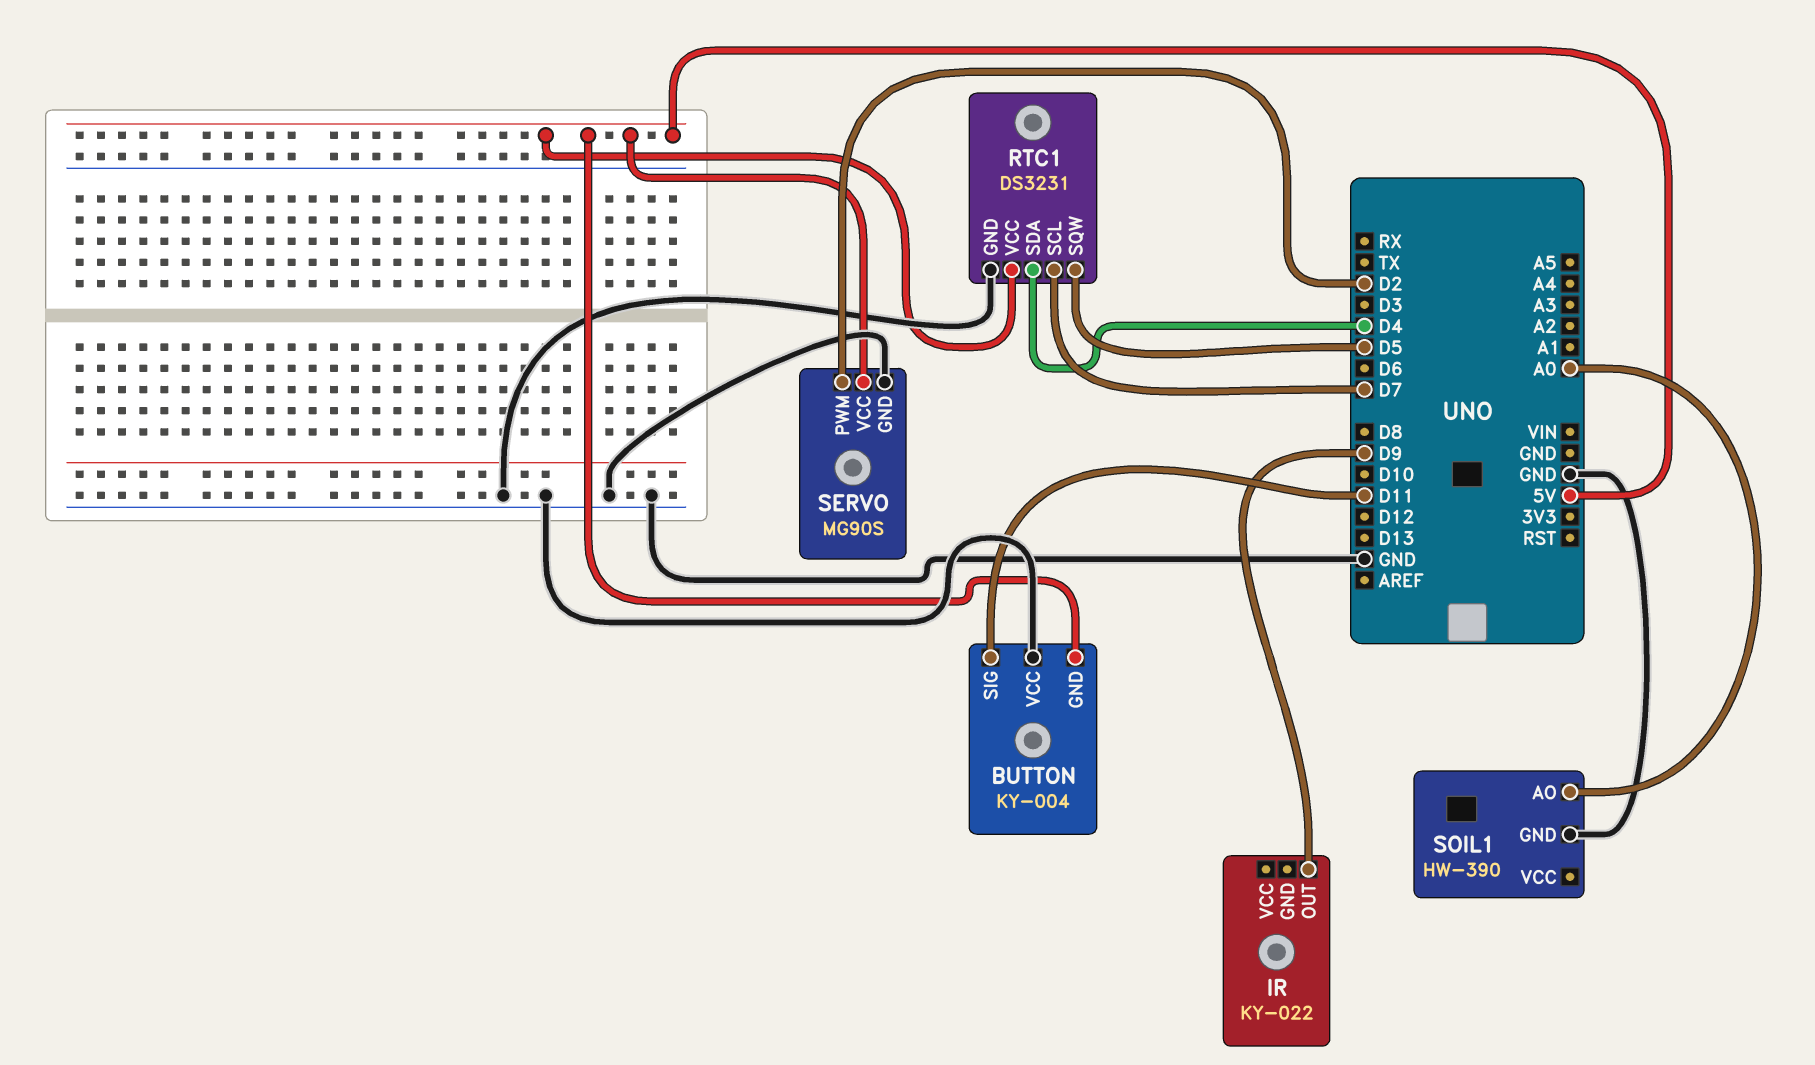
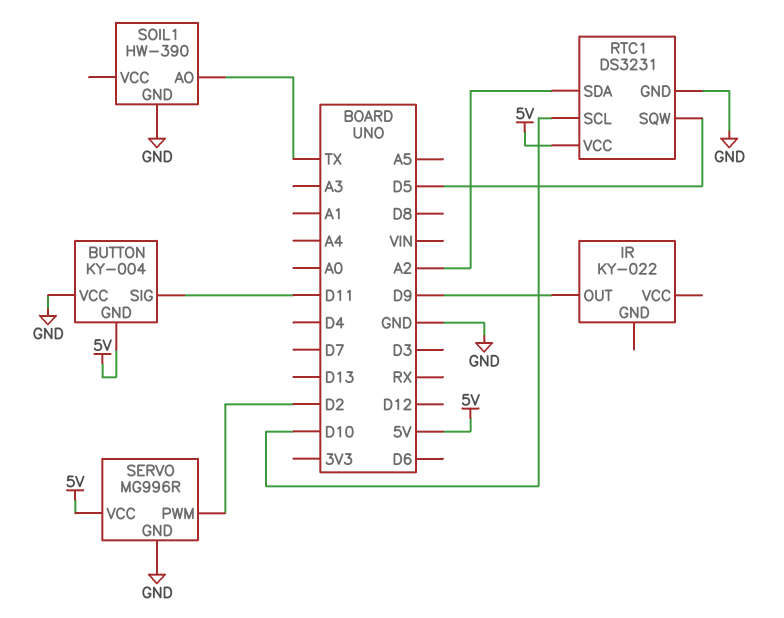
RTC1 pin SCL: D7 -> D10
RTC1 pin SDA: D4 -> A2
SERVO: MG90S -> MG996R
SOIL1 pin AO: A0 -> TX

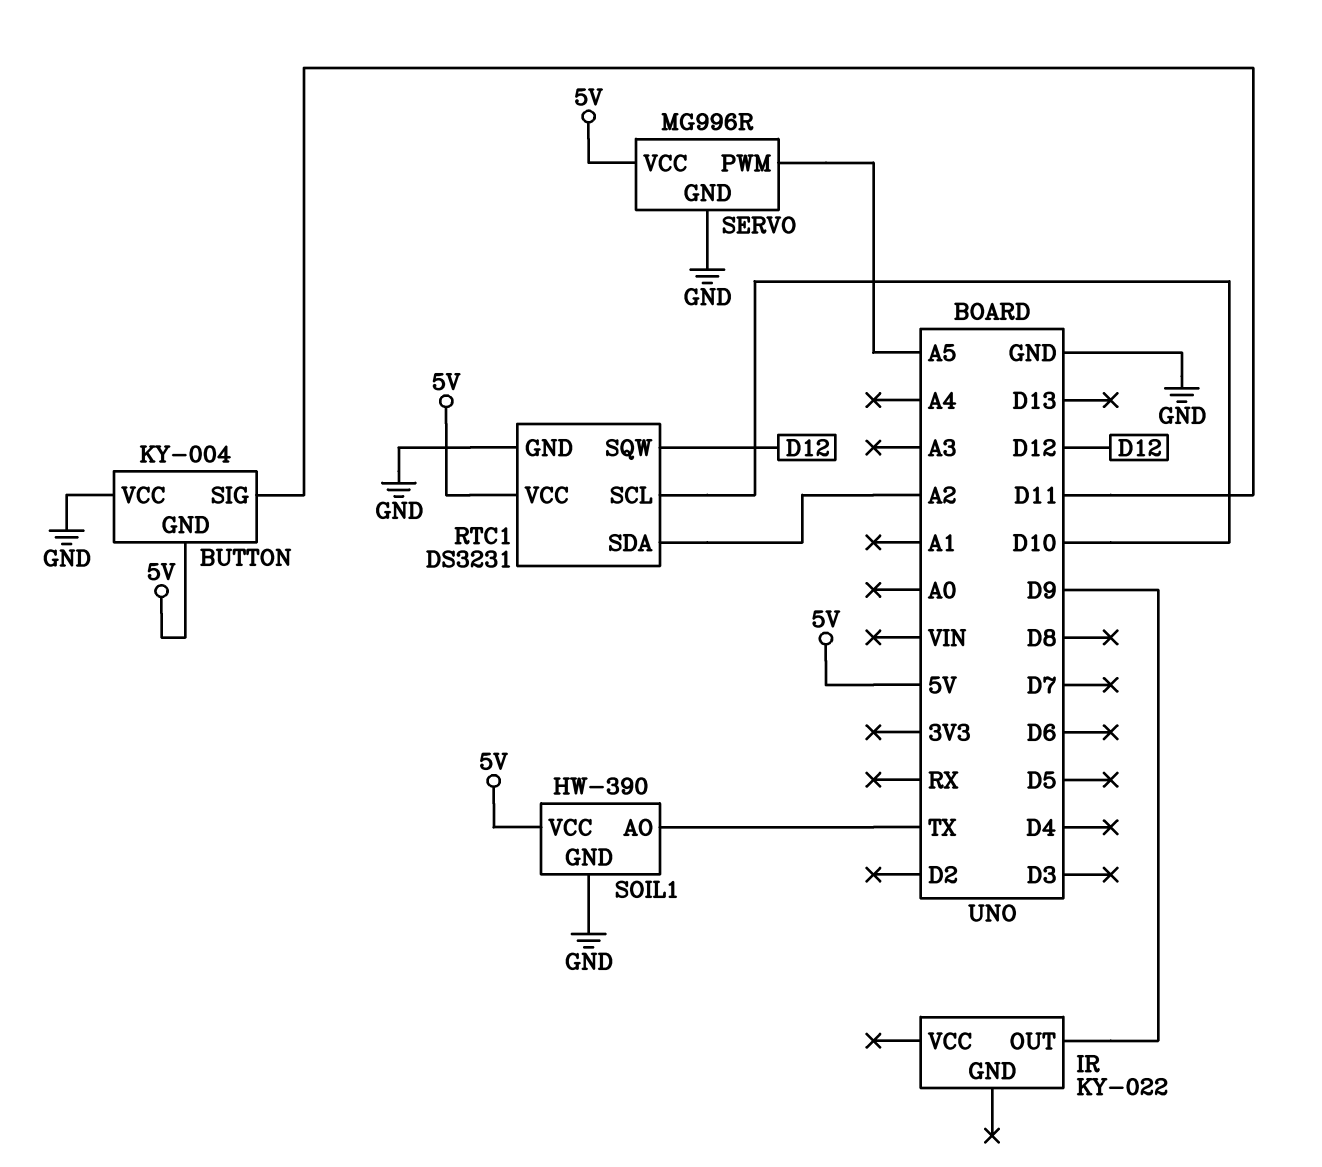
RTC1 pin SQW: D5 -> D12
SERVO pin PWM: D2 -> A5
SOIL1 pin VCC: none -> 5V

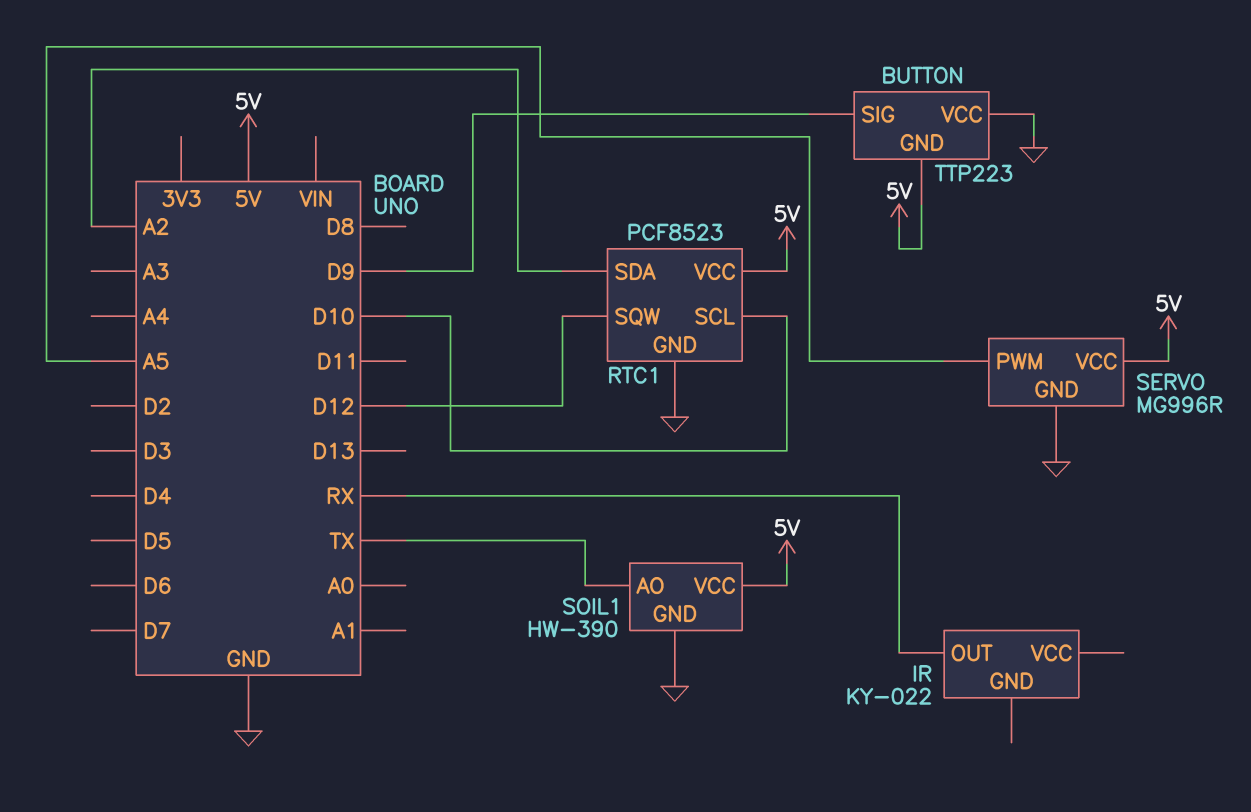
BUTTON: KY-004 -> TTP223
BUTTON pin SIG: D11 -> D9
IR pin OUT: D9 -> RX
RTC1: DS3231 -> PCF8523

